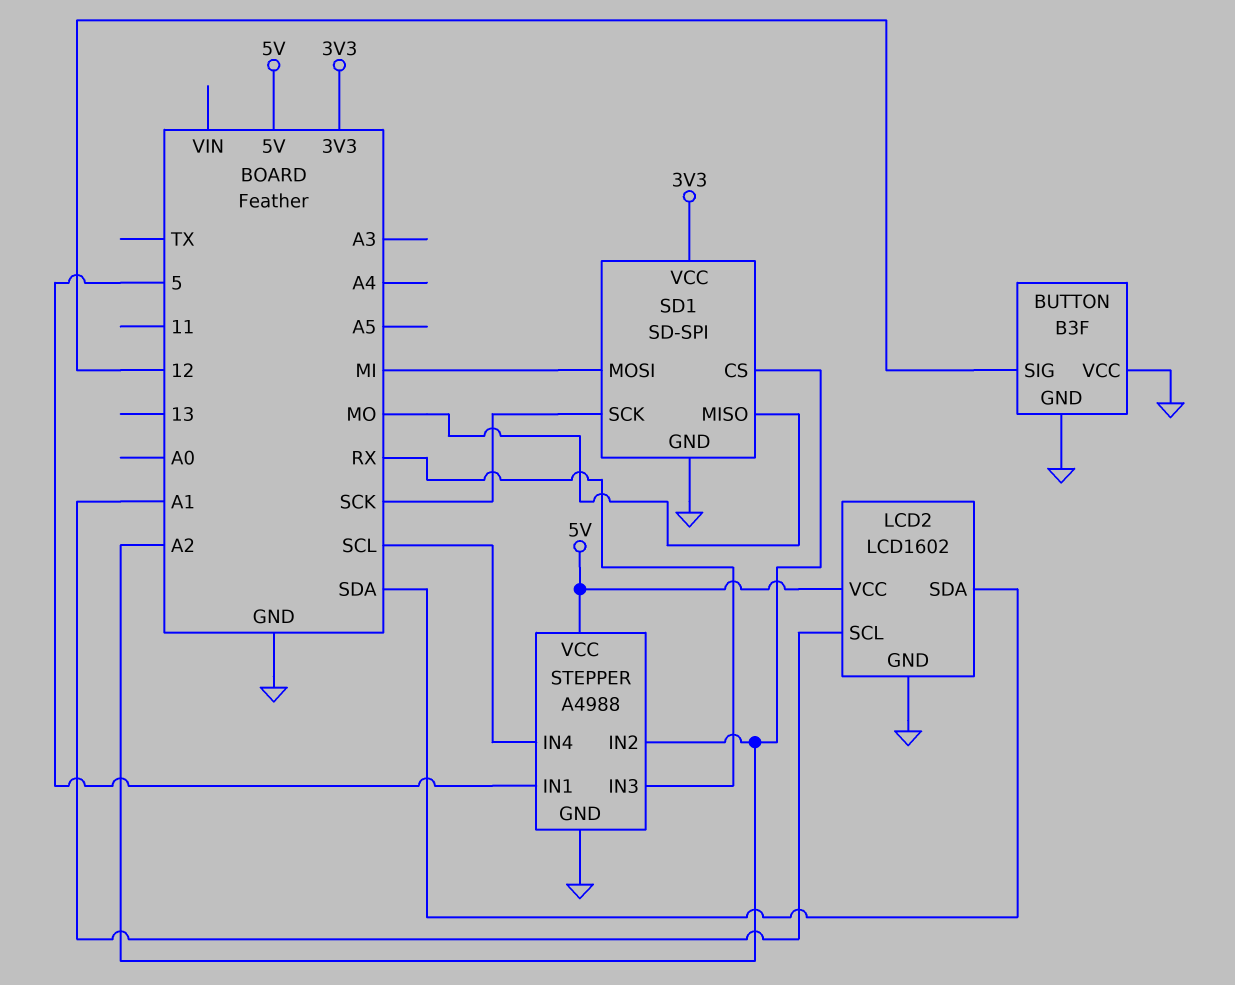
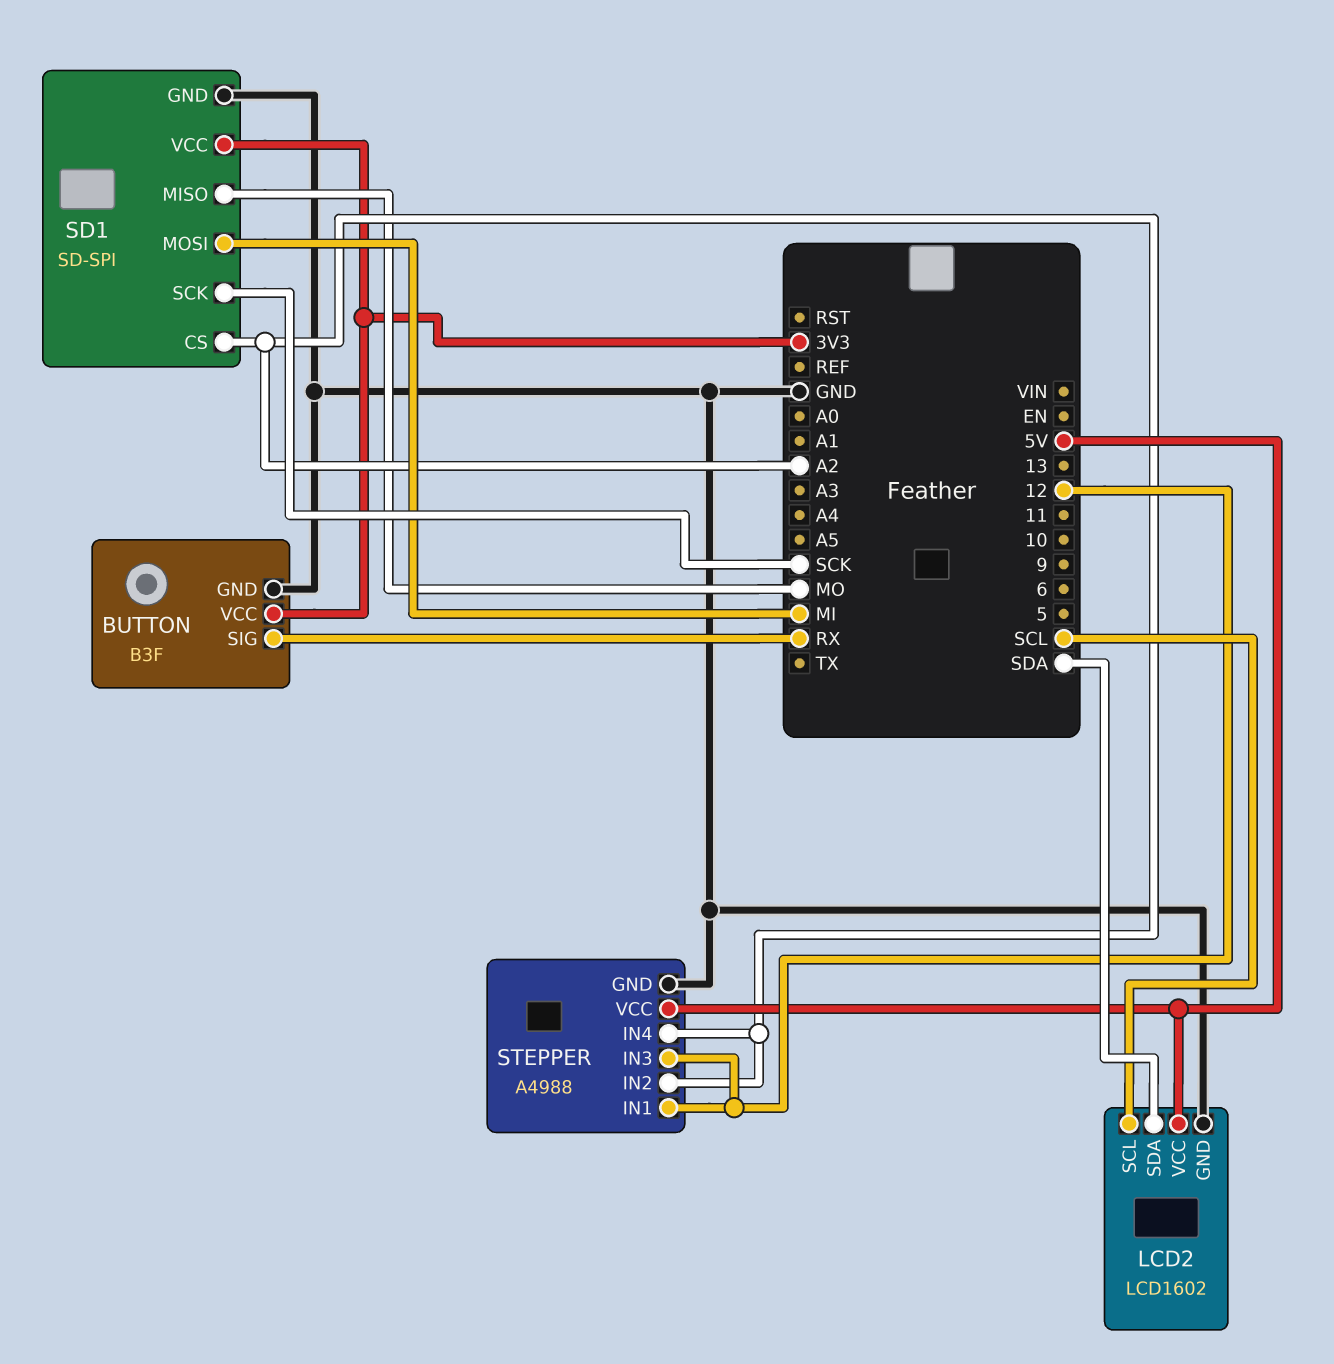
BUTTON pin SIG: 12 -> RX
BUTTON pin VCC: GND -> 3V3
LCD2 pin SCL: A1 -> SCL
STEPPER pin IN1: 5 -> 12
STEPPER pin IN3: RX -> 12
STEPPER pin IN4: SCL -> A2

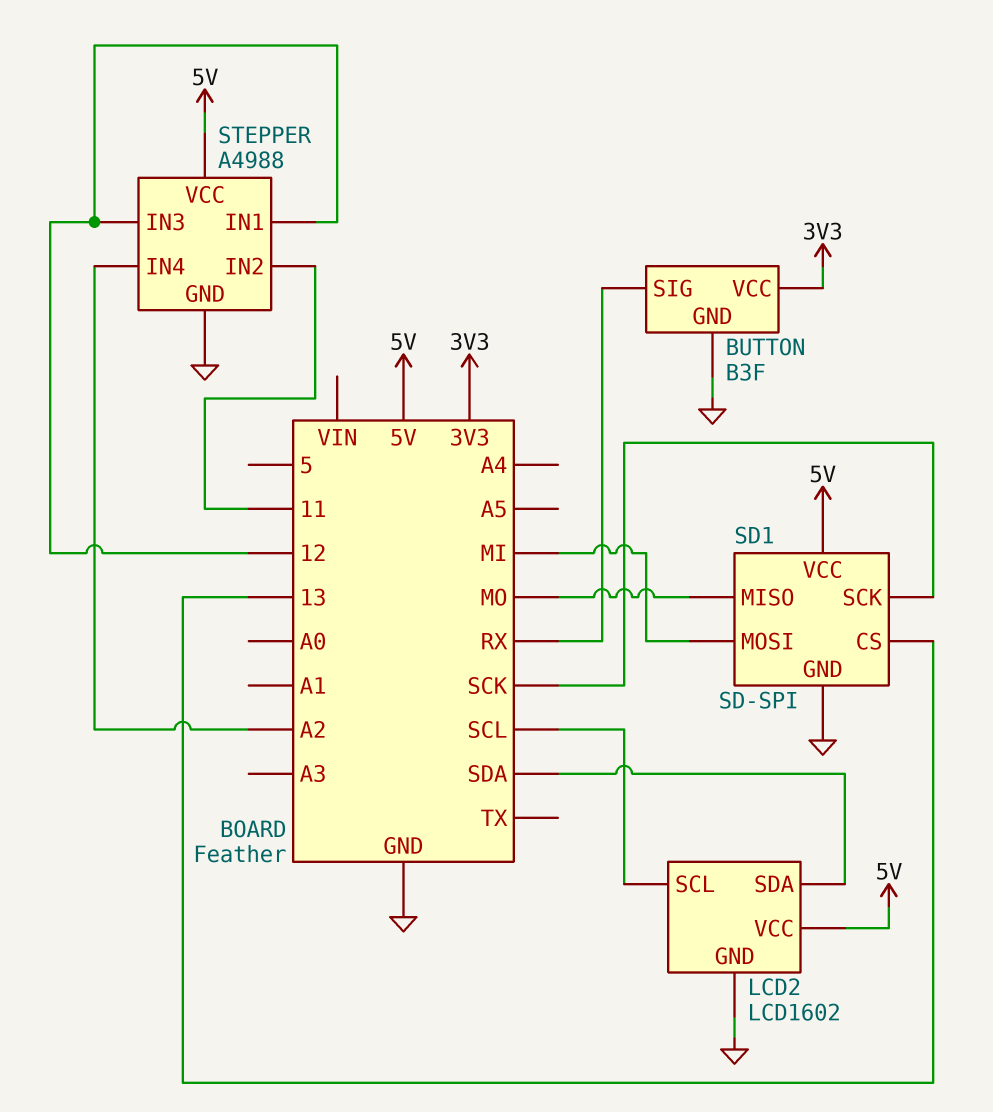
SD1 pin CS: A2 -> 13
SD1 pin VCC: 3V3 -> 5V
STEPPER pin IN2: A2 -> 11

